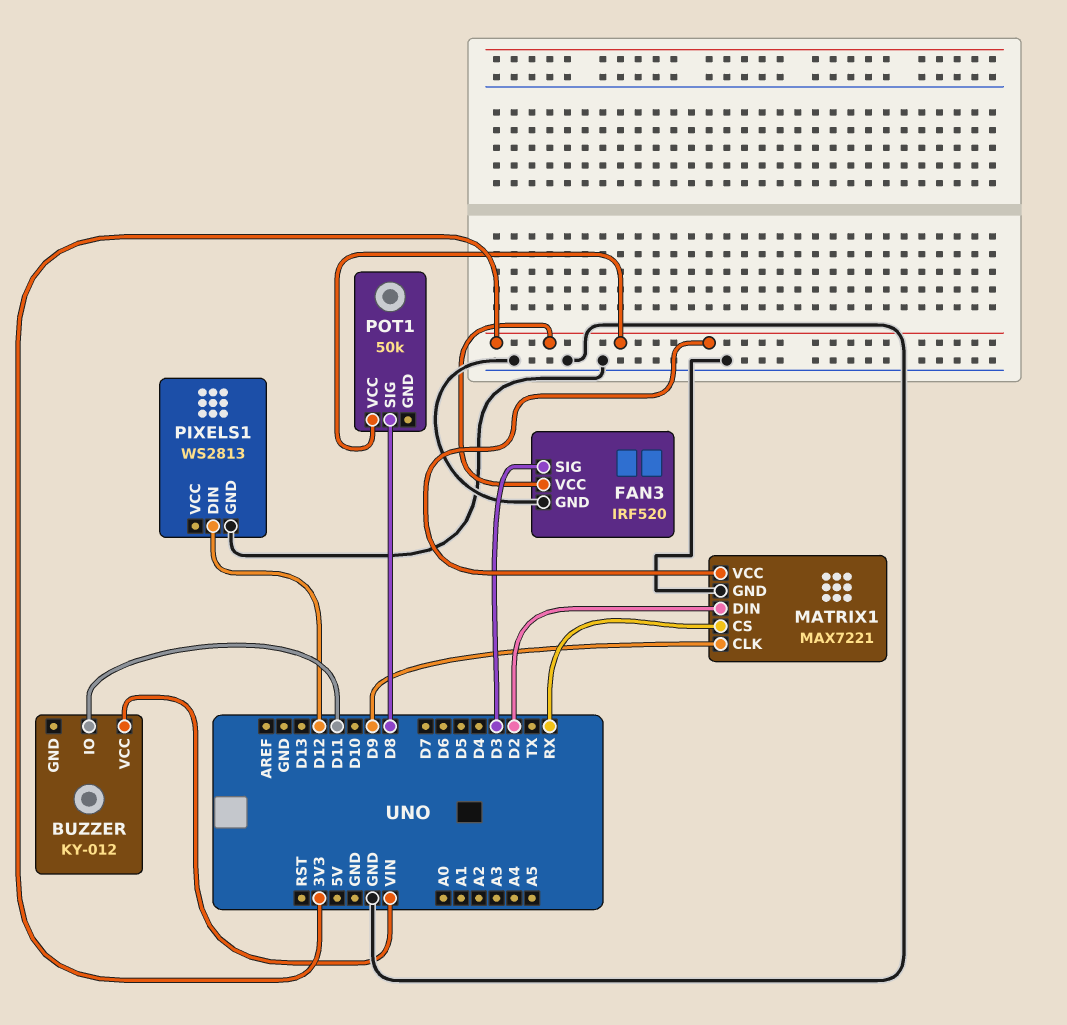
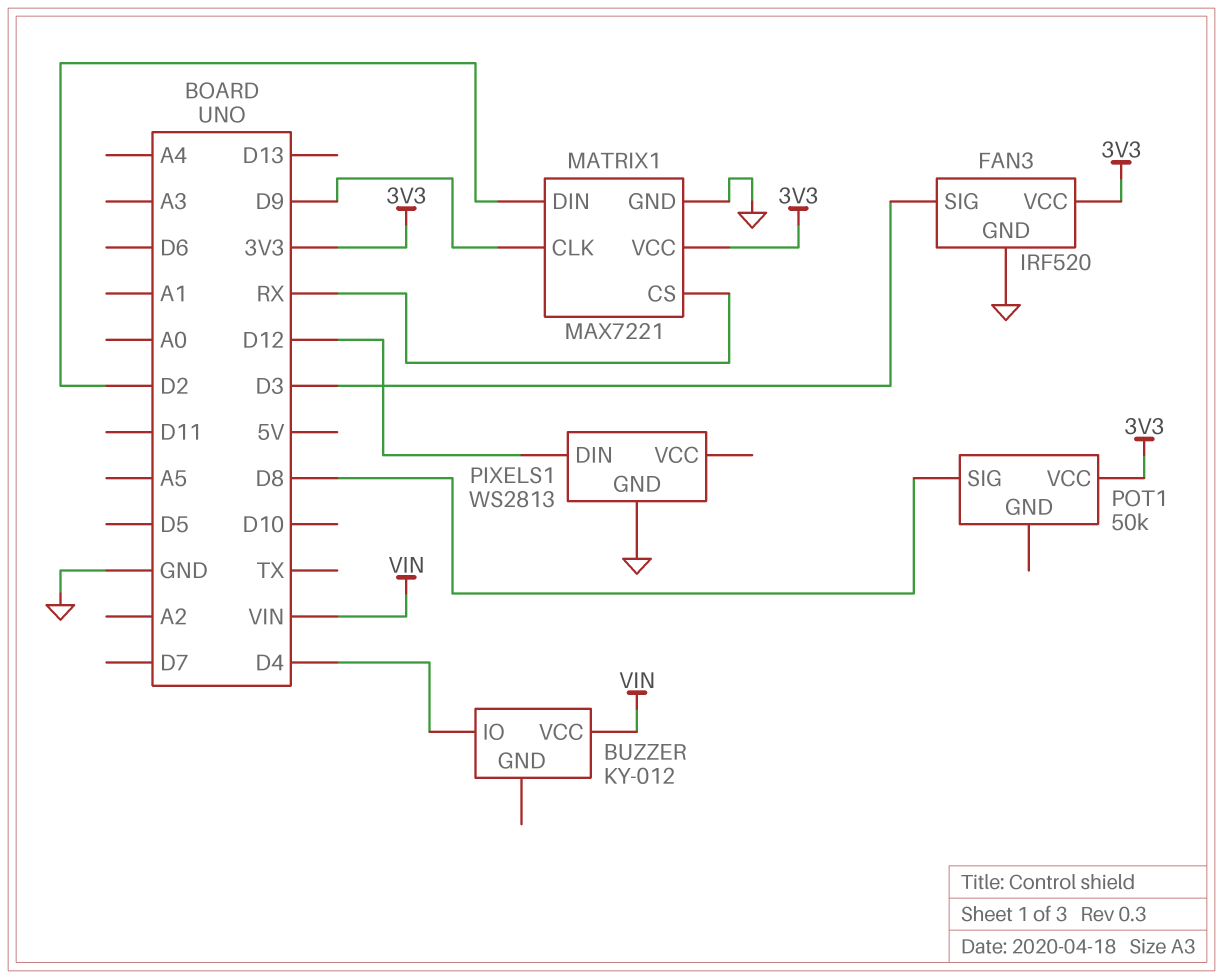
BUZZER pin IO: D11 -> D4

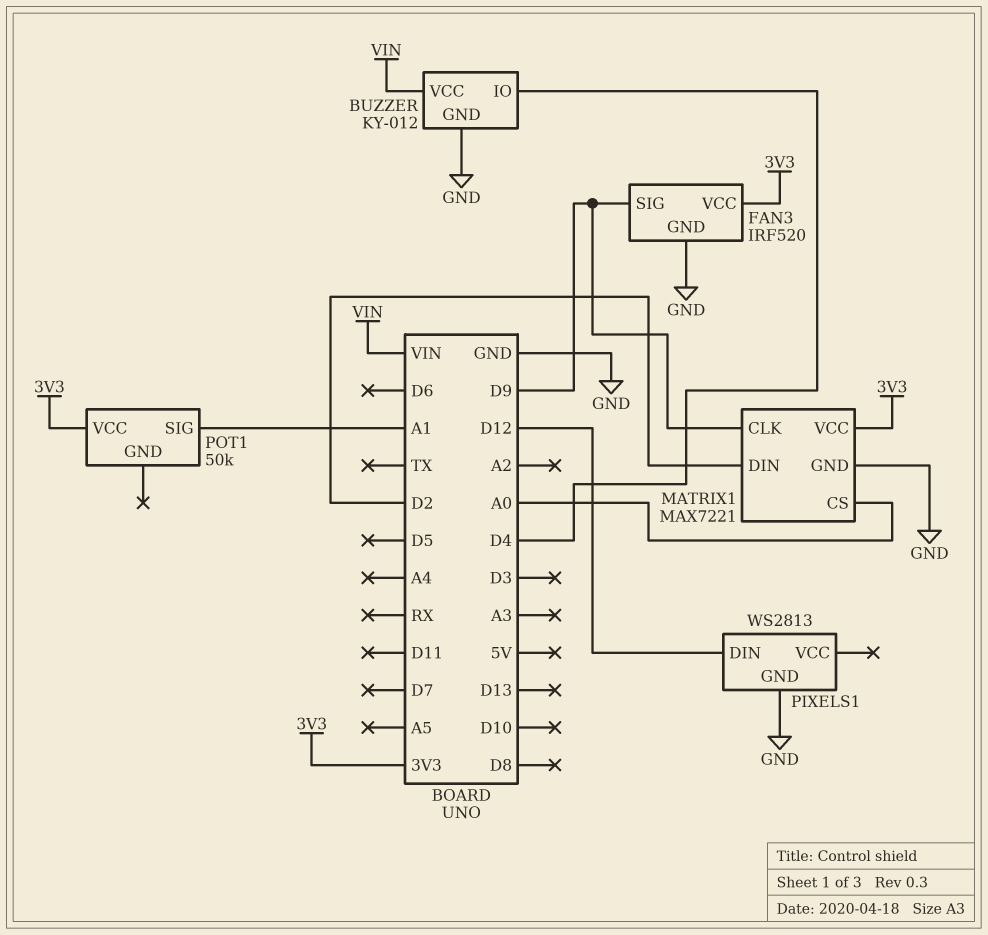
BUZZER pin GND: none -> GND
FAN3 pin SIG: D3 -> D9
MATRIX1 pin CS: RX -> A0
POT1 pin SIG: D8 -> A1

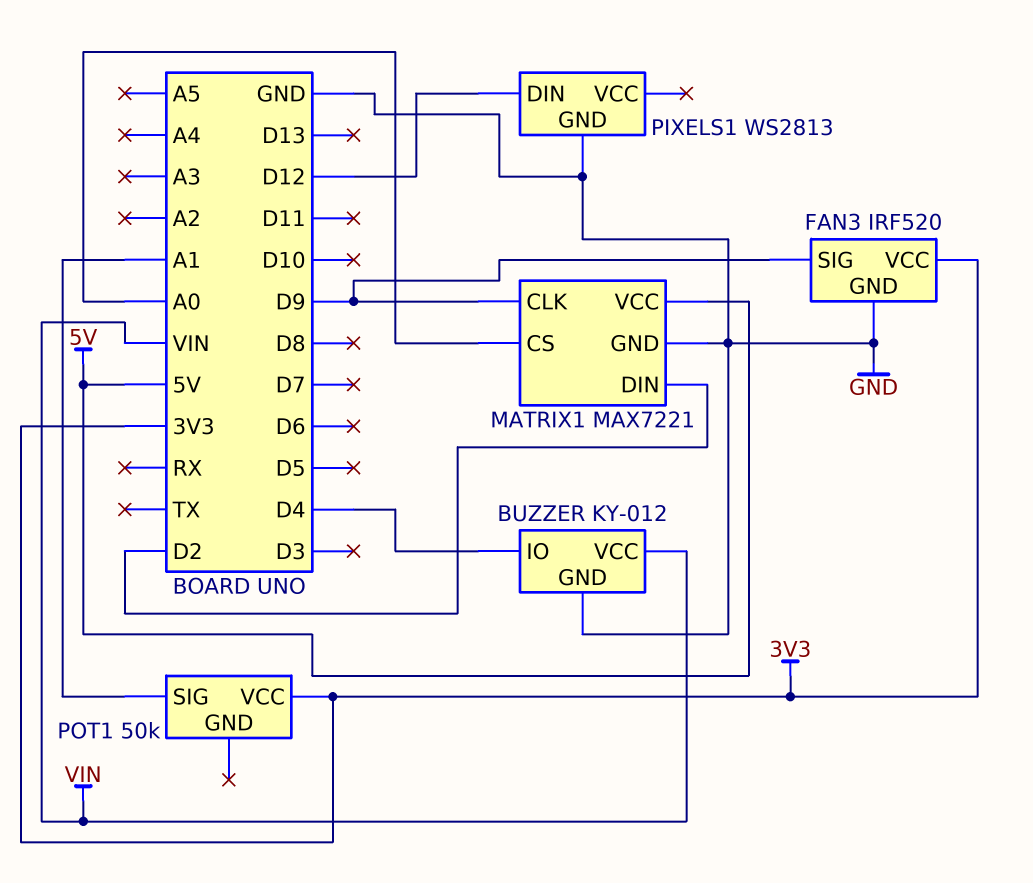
MATRIX1 pin VCC: 3V3 -> 5V

